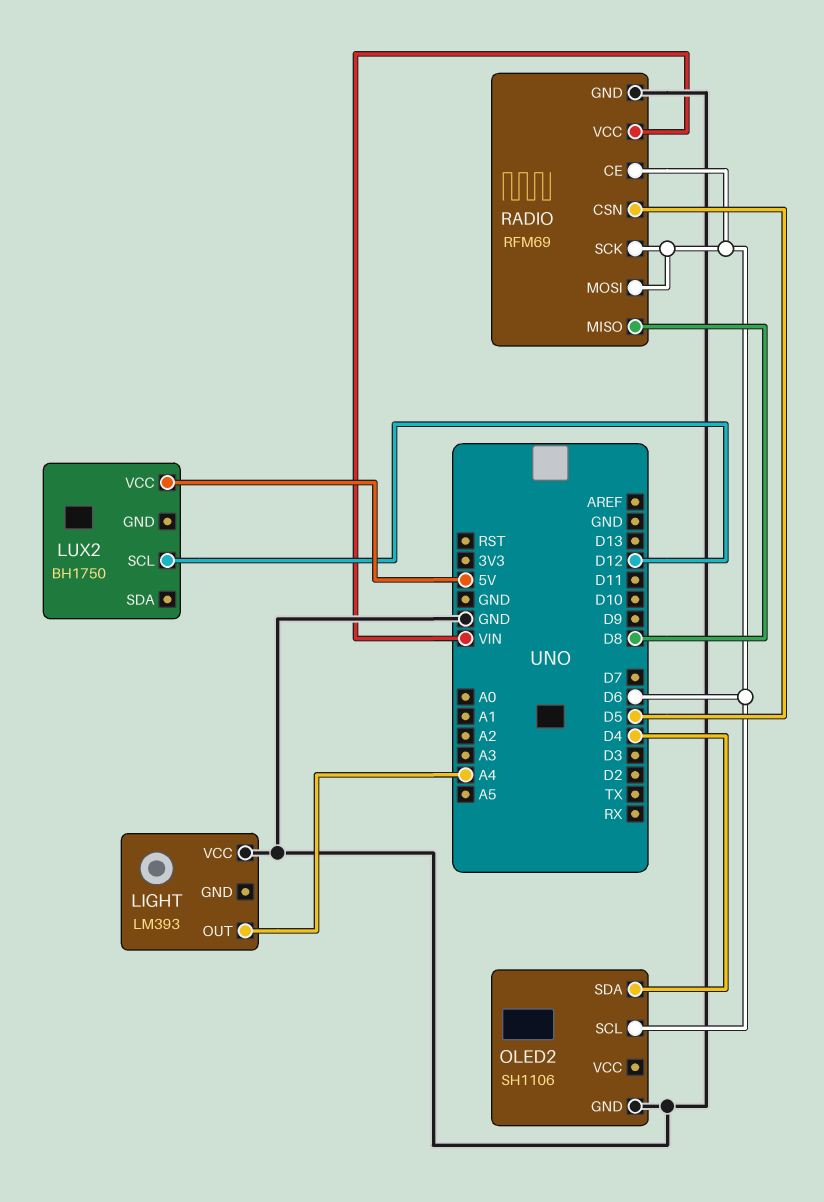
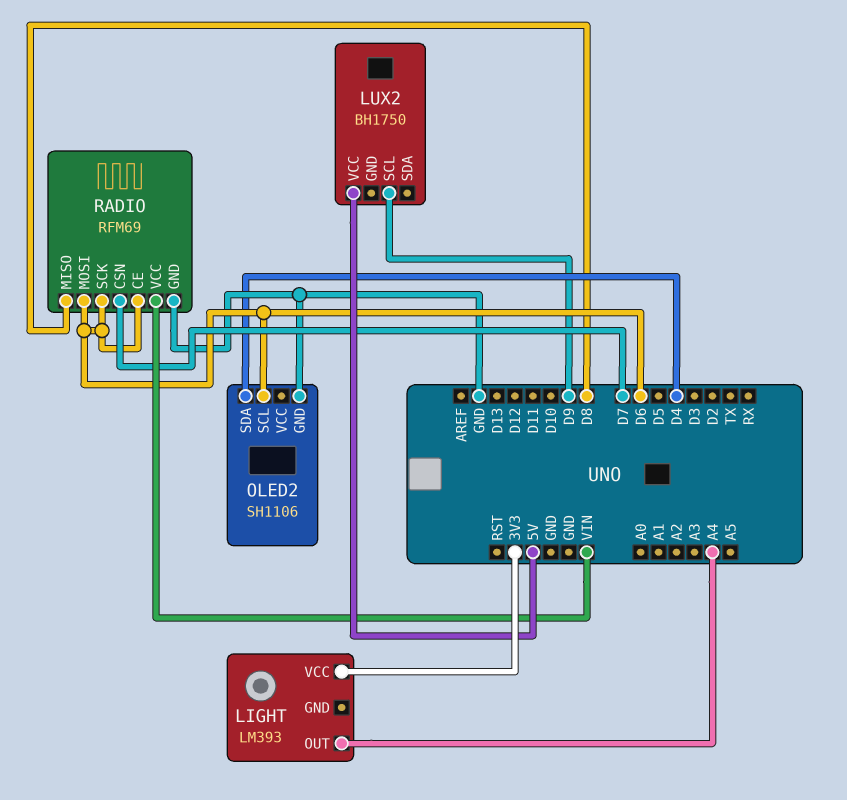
LIGHT pin VCC: GND -> 3V3
LUX2 pin SCL: D12 -> D9
RADIO pin CSN: D5 -> D7

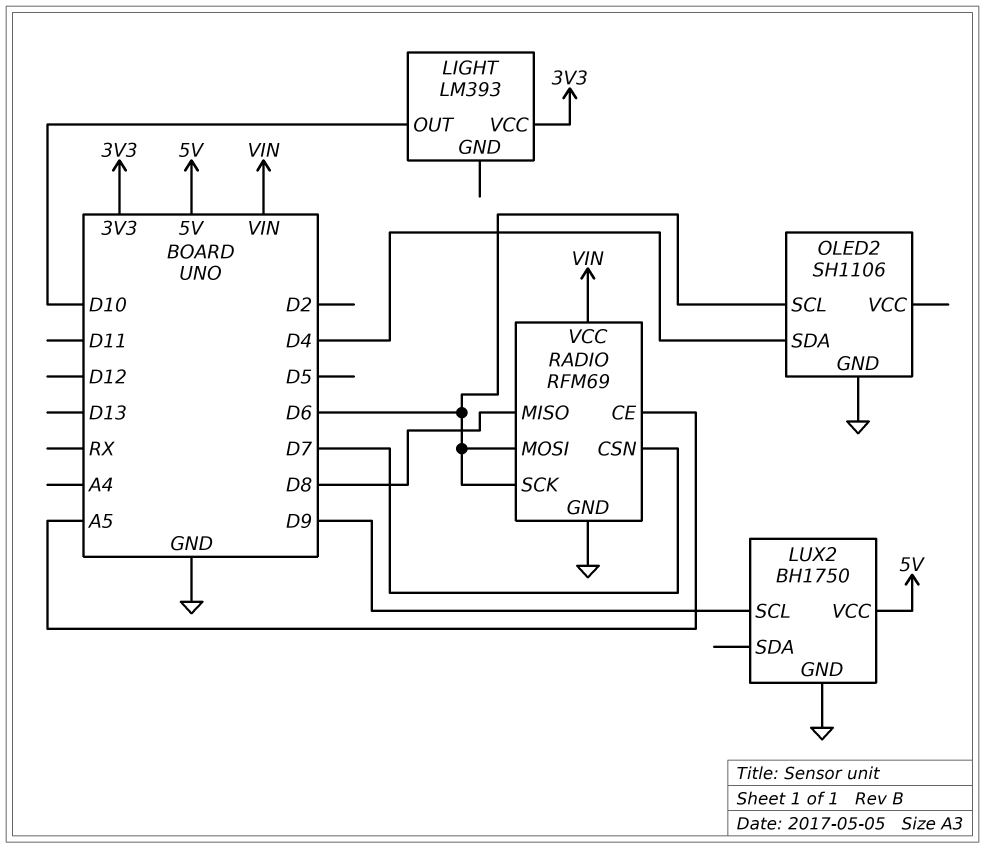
LIGHT pin OUT: A4 -> D10
LUX2 pin GND: none -> GND
RADIO pin CE: D6 -> A5

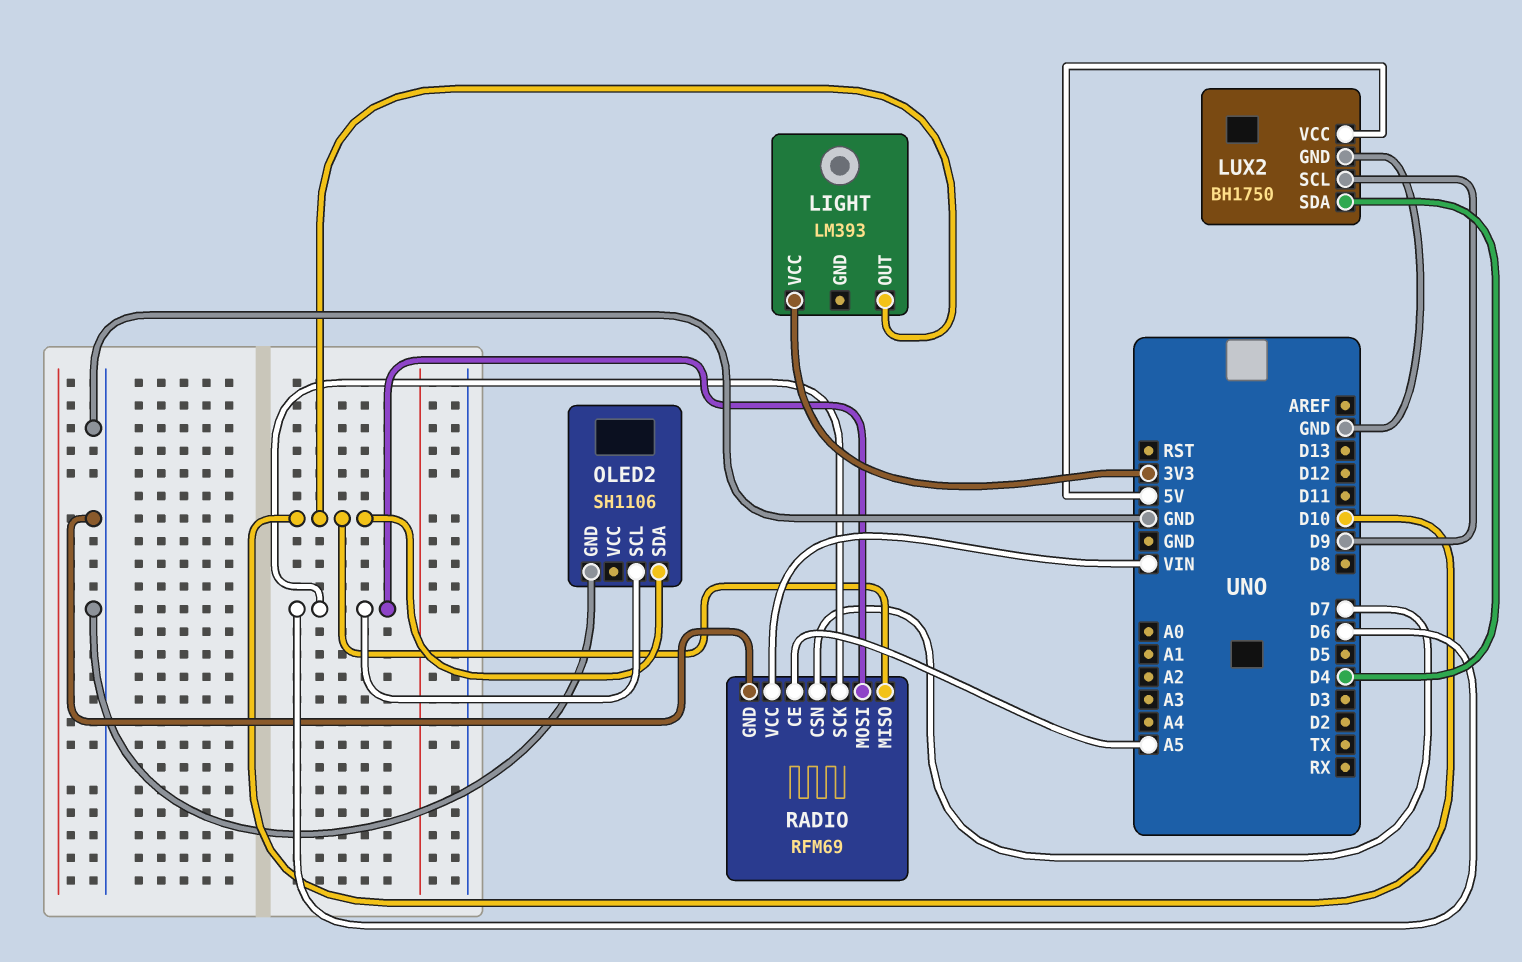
LUX2 pin SDA: none -> D4
OLED2 pin SDA: D4 -> D10
RADIO pin MISO: D8 -> D10

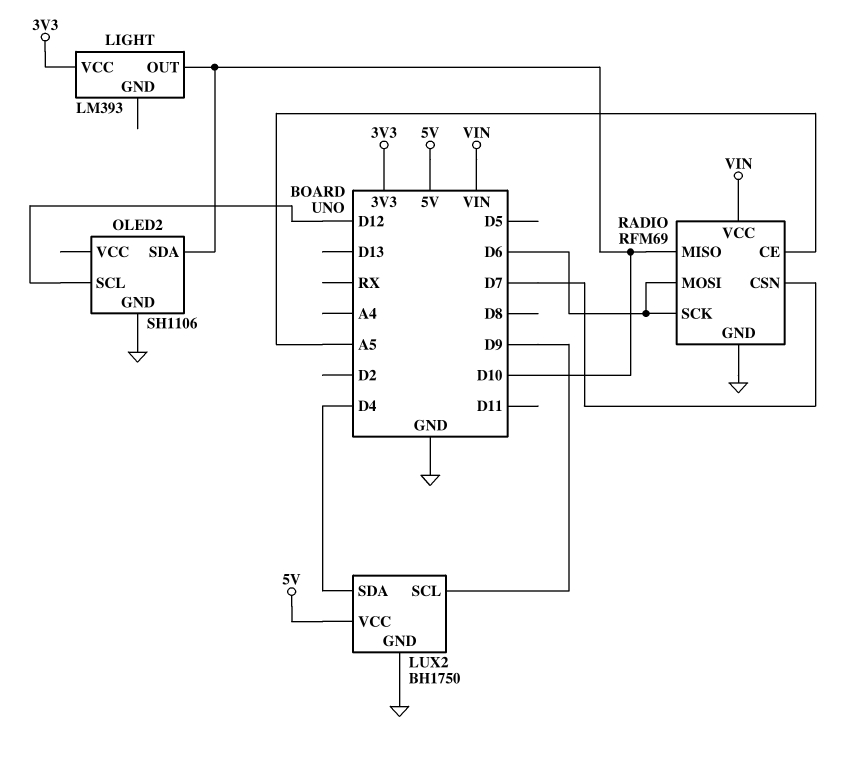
OLED2 pin SCL: D6 -> D12

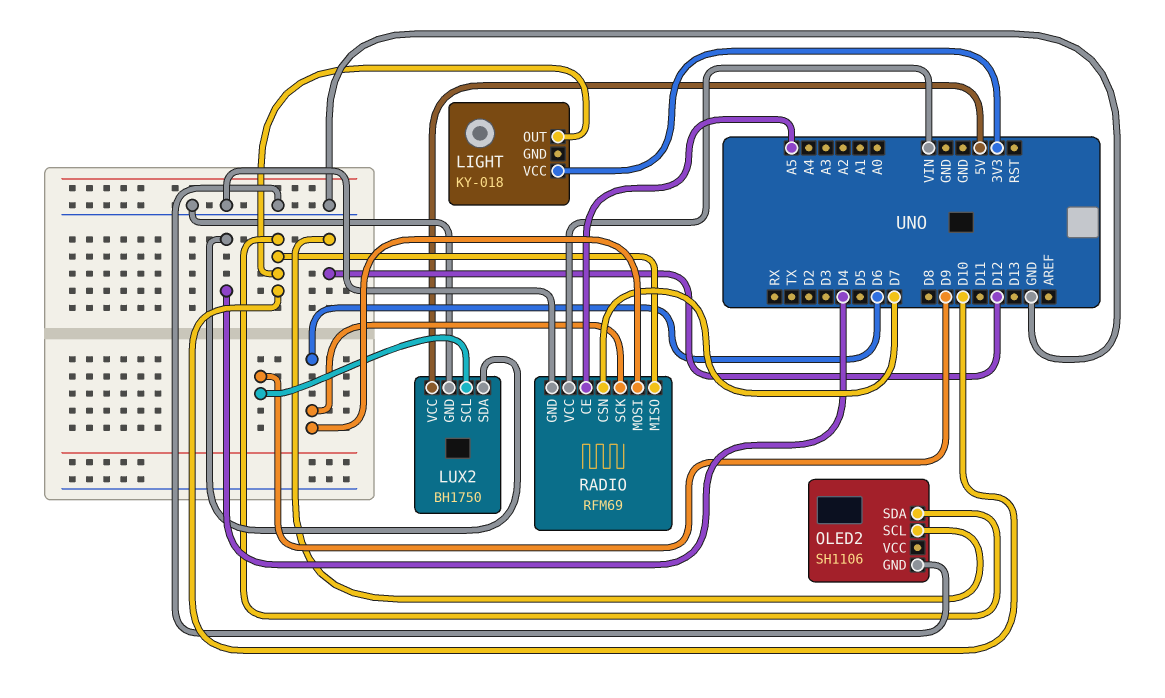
LIGHT: LM393 -> KY-018

